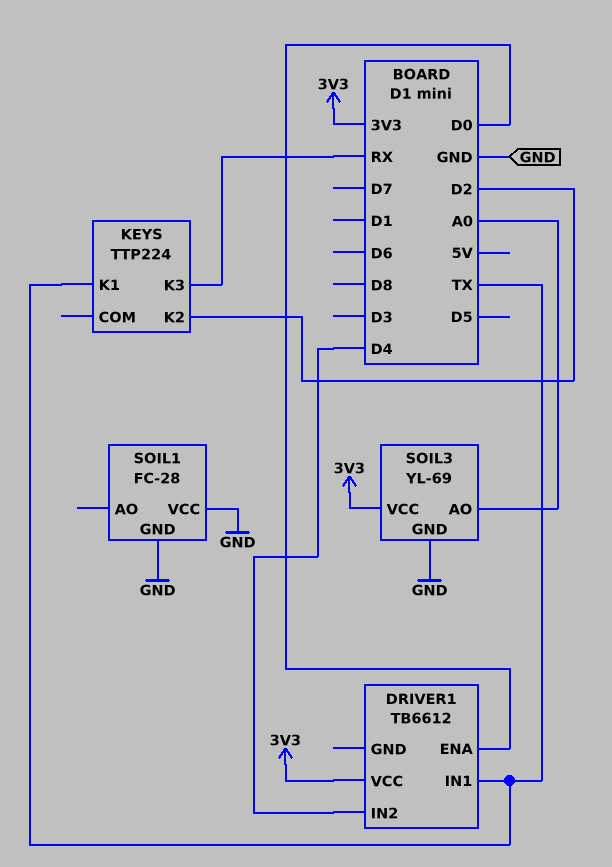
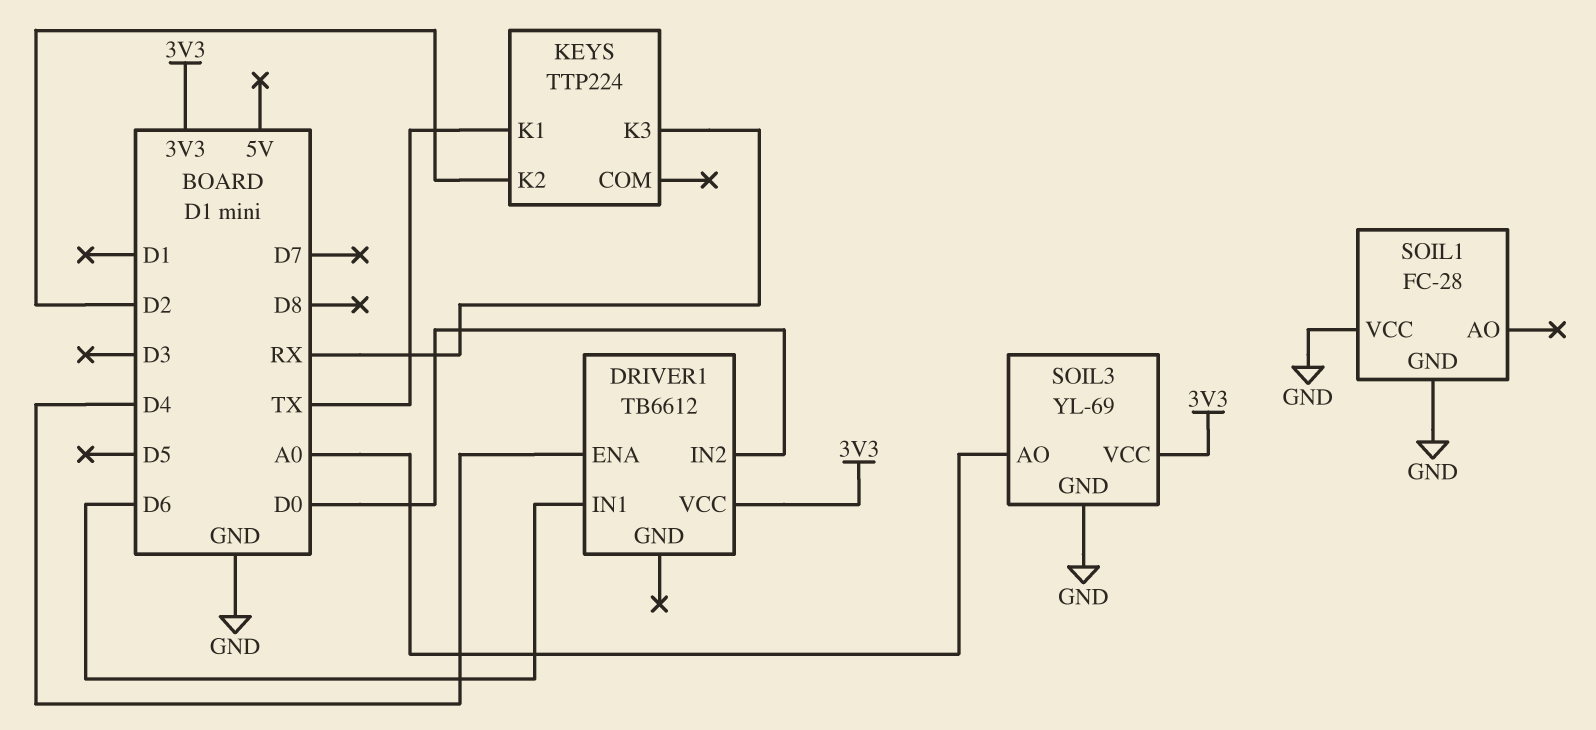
DRIVER1 pin ENA: D0 -> D4
DRIVER1 pin IN1: TX -> D6
DRIVER1 pin IN2: D4 -> D0

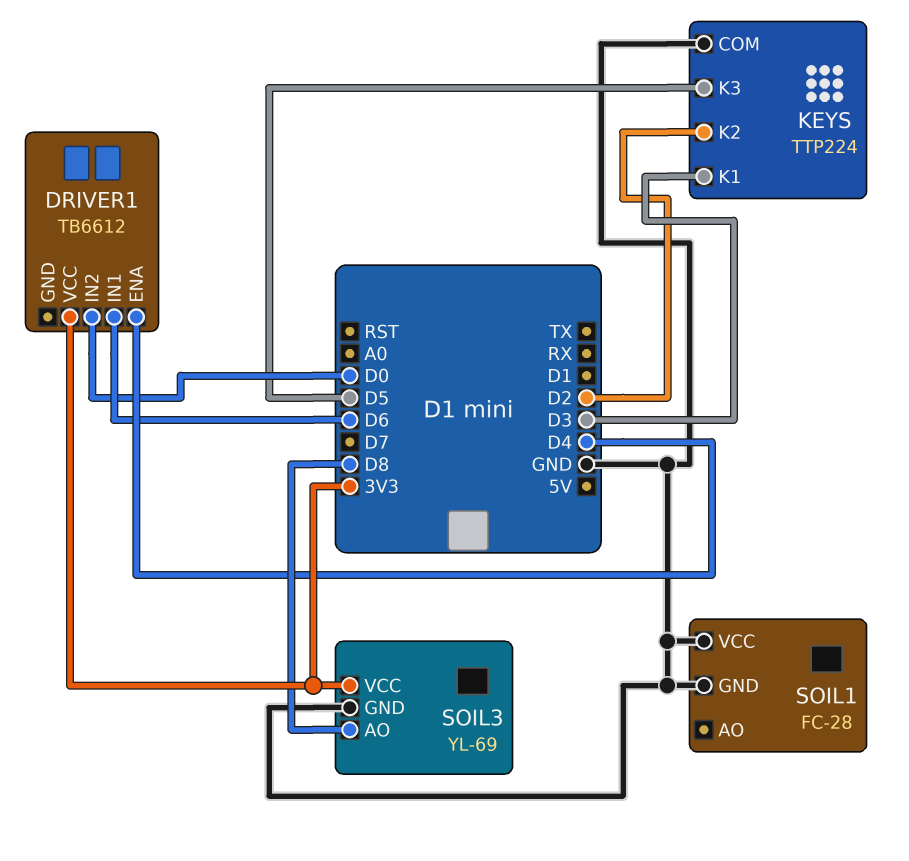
KEYS pin COM: none -> GND
KEYS pin K1: TX -> D3
KEYS pin K3: RX -> D5
SOIL3 pin AO: A0 -> D8

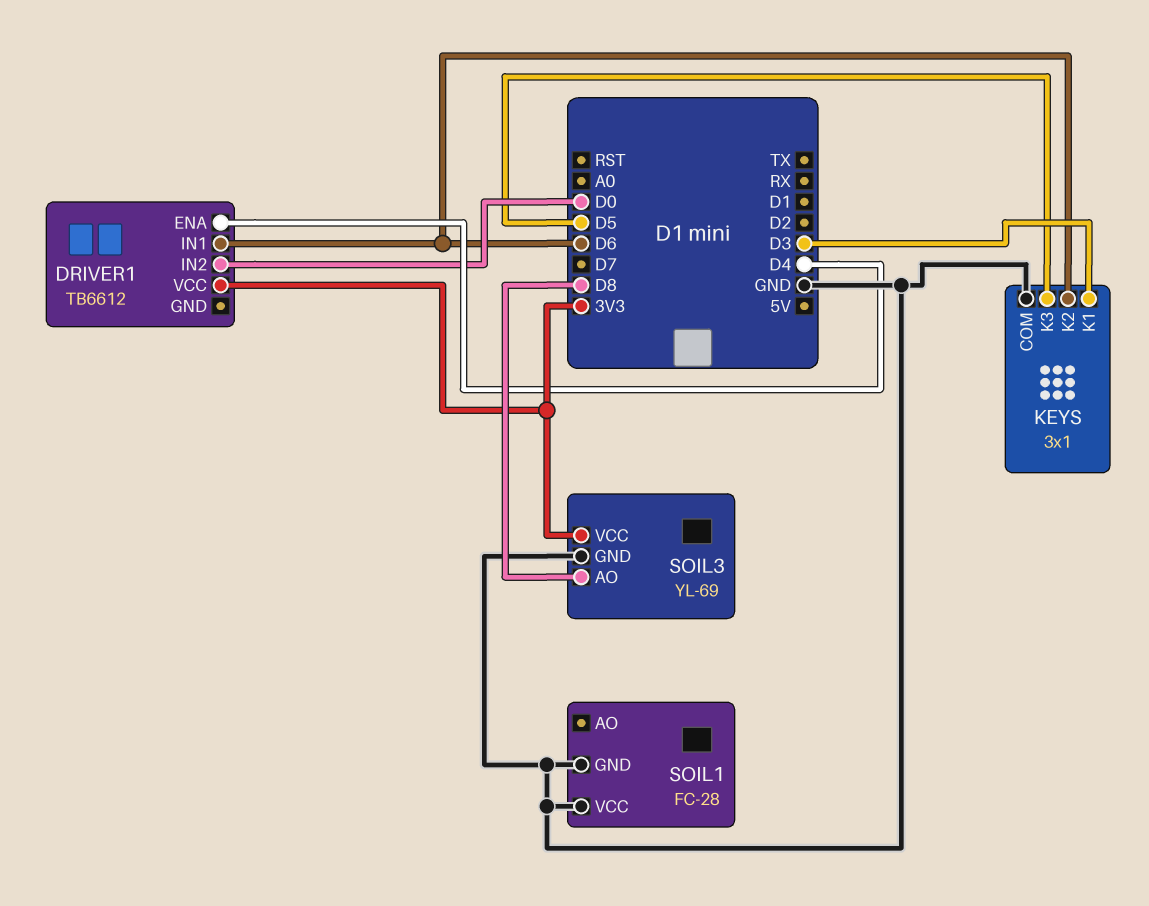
KEYS: TTP224 -> 3x1
KEYS pin K2: D2 -> D6

